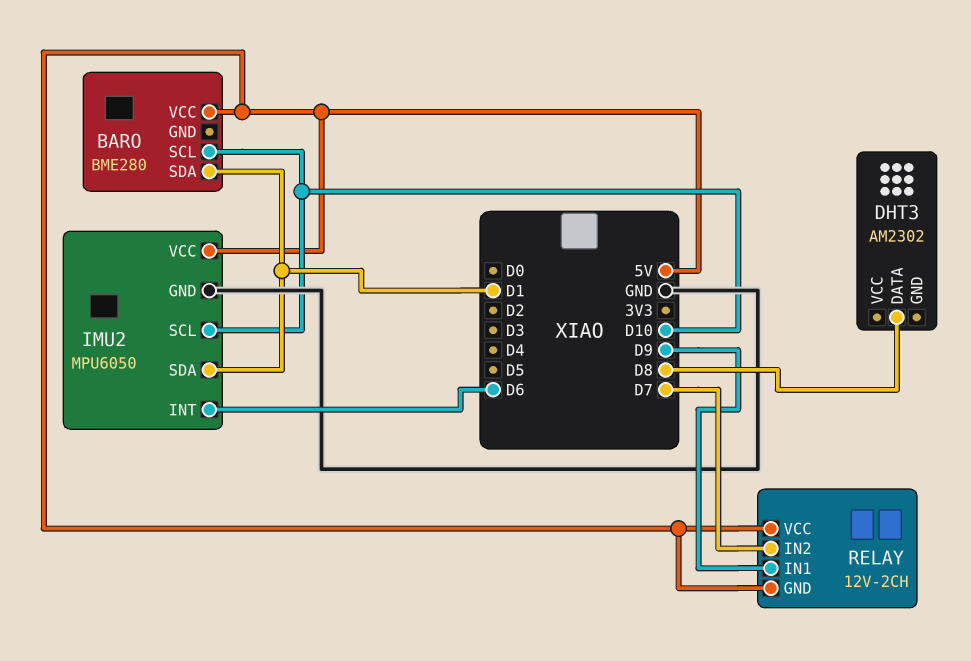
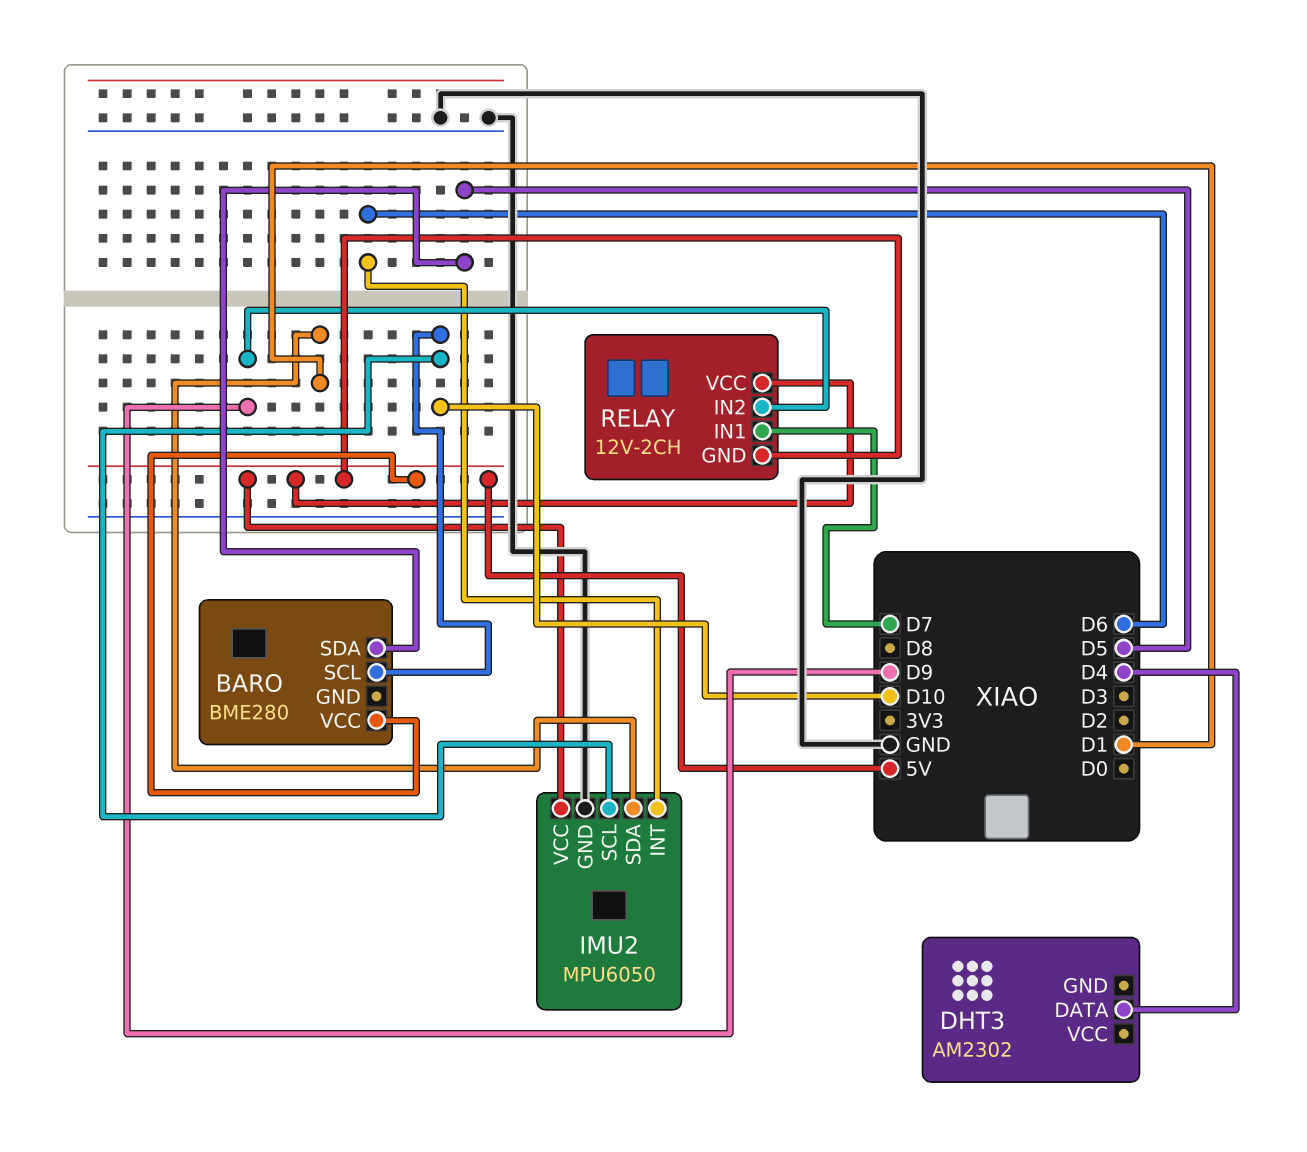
BARO pin SDA: D1 -> D5
DHT3 pin DATA: D8 -> D4
RELAY pin IN1: D9 -> D7
RELAY pin IN2: D7 -> D9

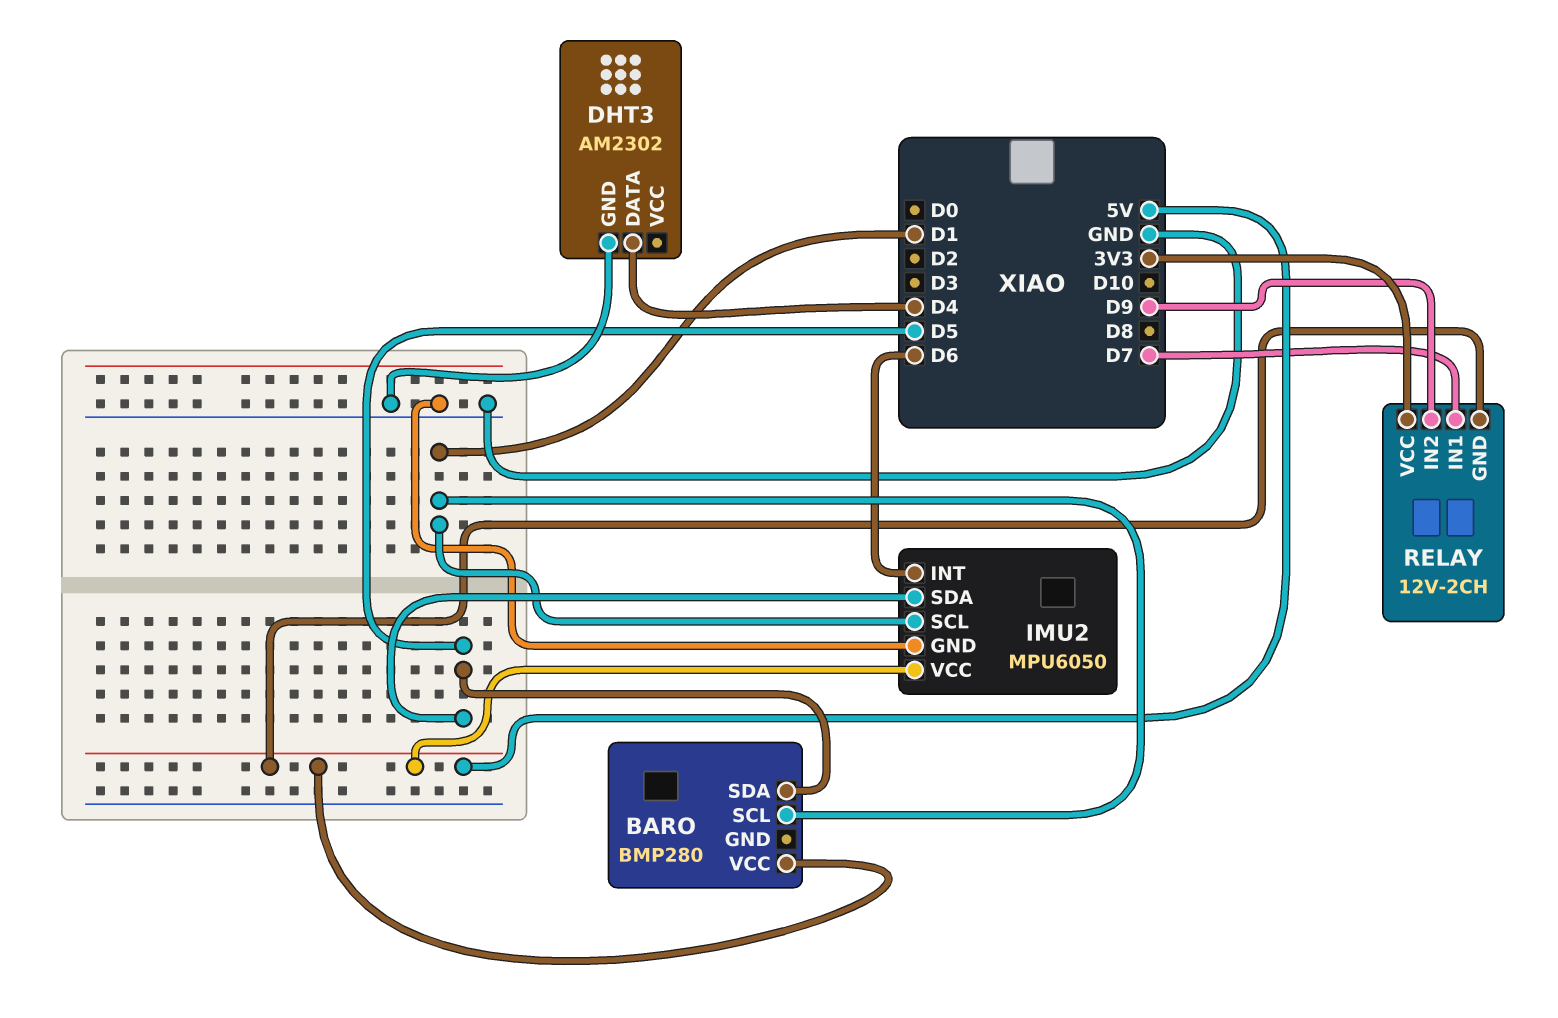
BARO: BME280 -> BMP280
BARO pin SCL: D10 -> D1
DHT3 pin GND: none -> GND
IMU2 pin SCL: D10 -> D1
IMU2 pin SDA: D1 -> D5
RELAY pin VCC: 5V -> 3V3

